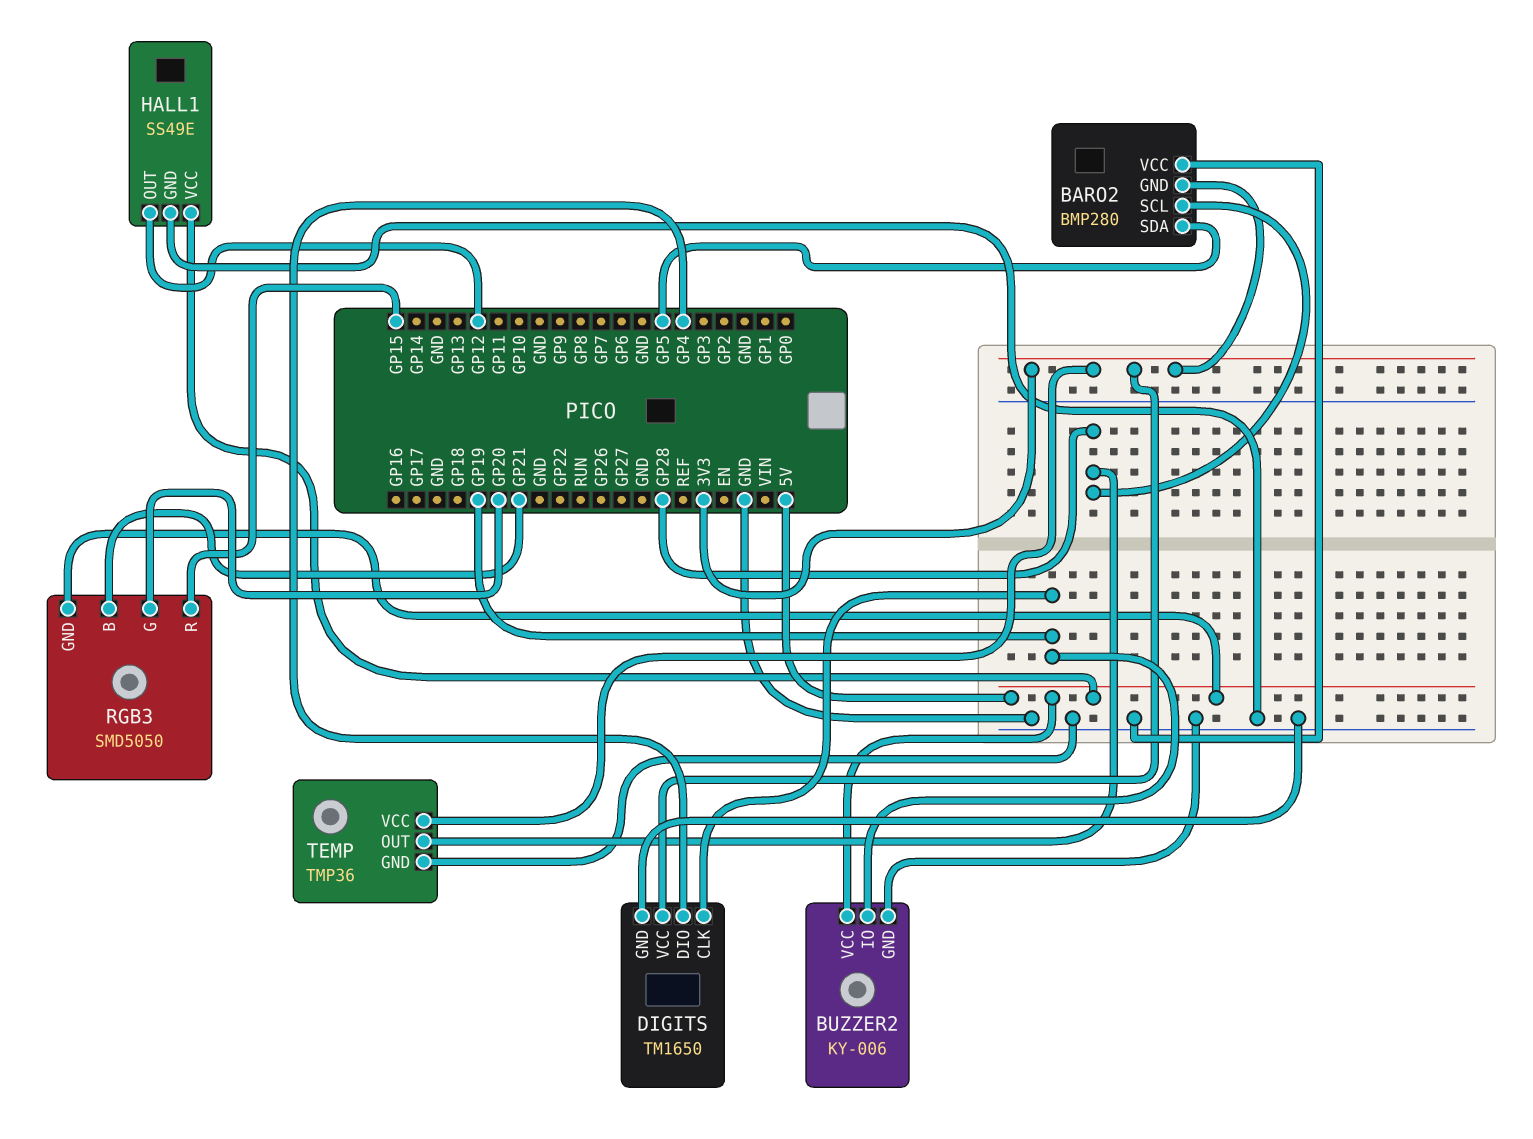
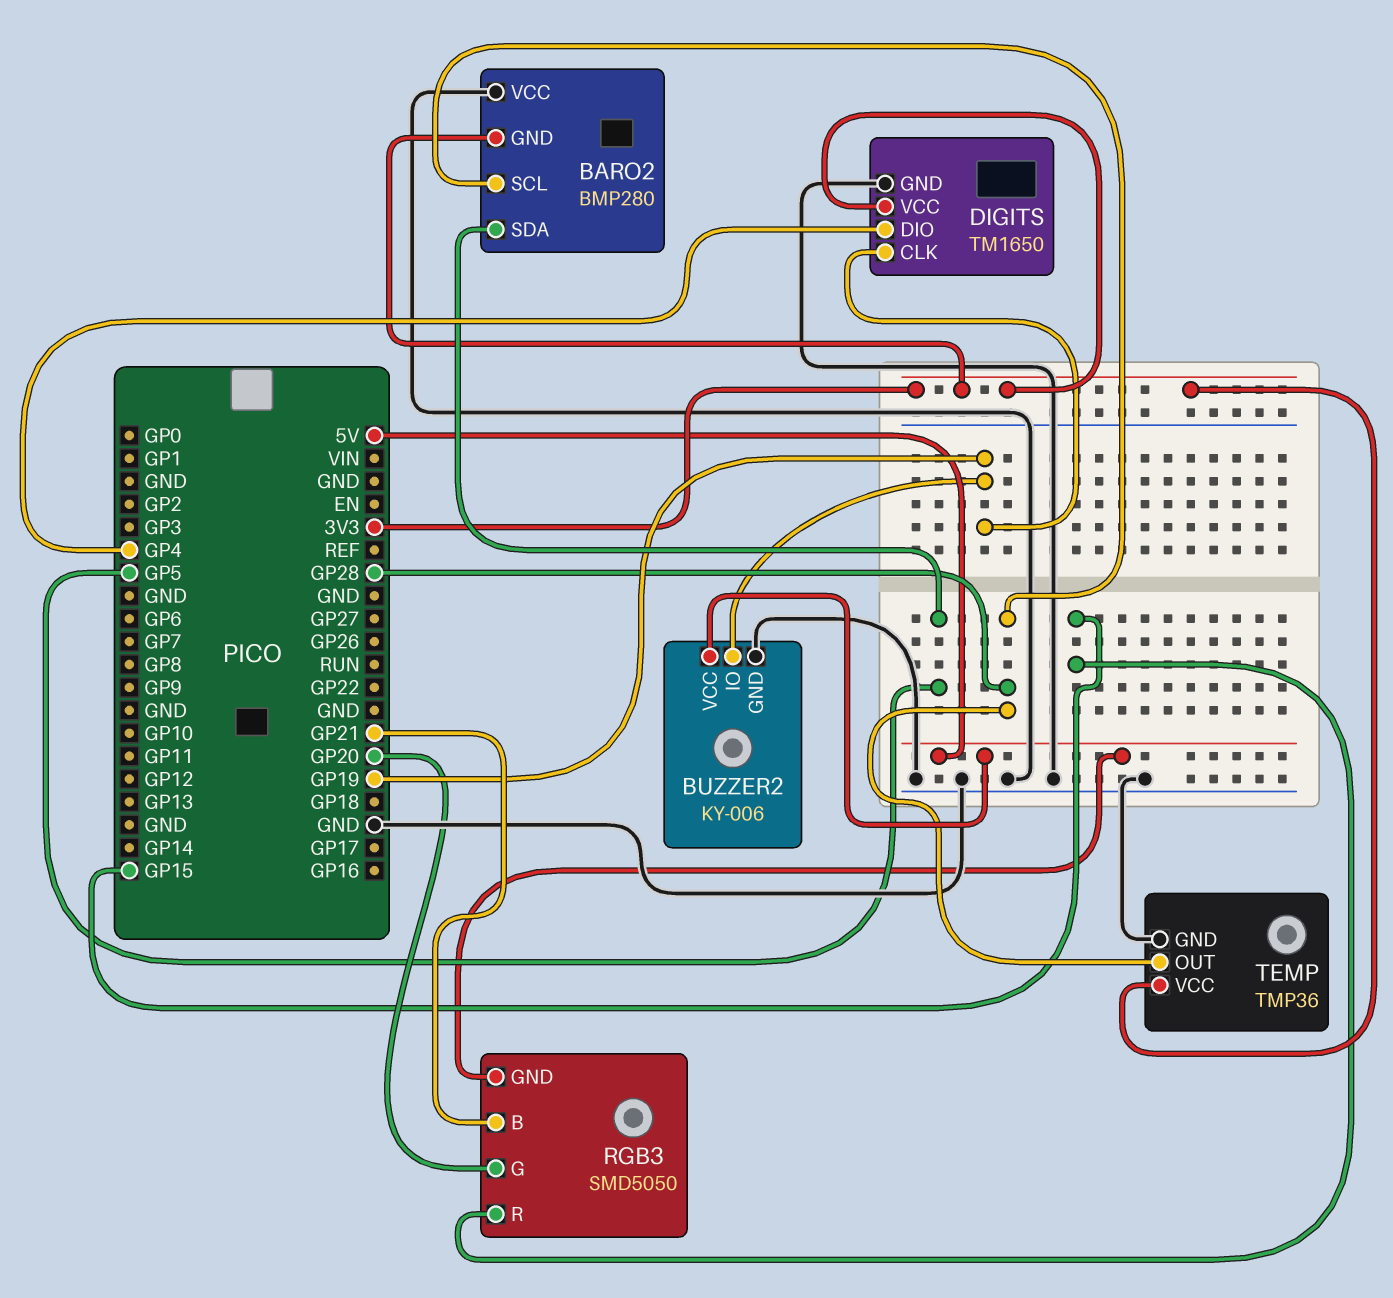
HALL1: SS49E -> none
HALL1 pin GND: GND -> none
HALL1 pin OUT: GP12 -> none
HALL1 pin VCC: 5V -> none

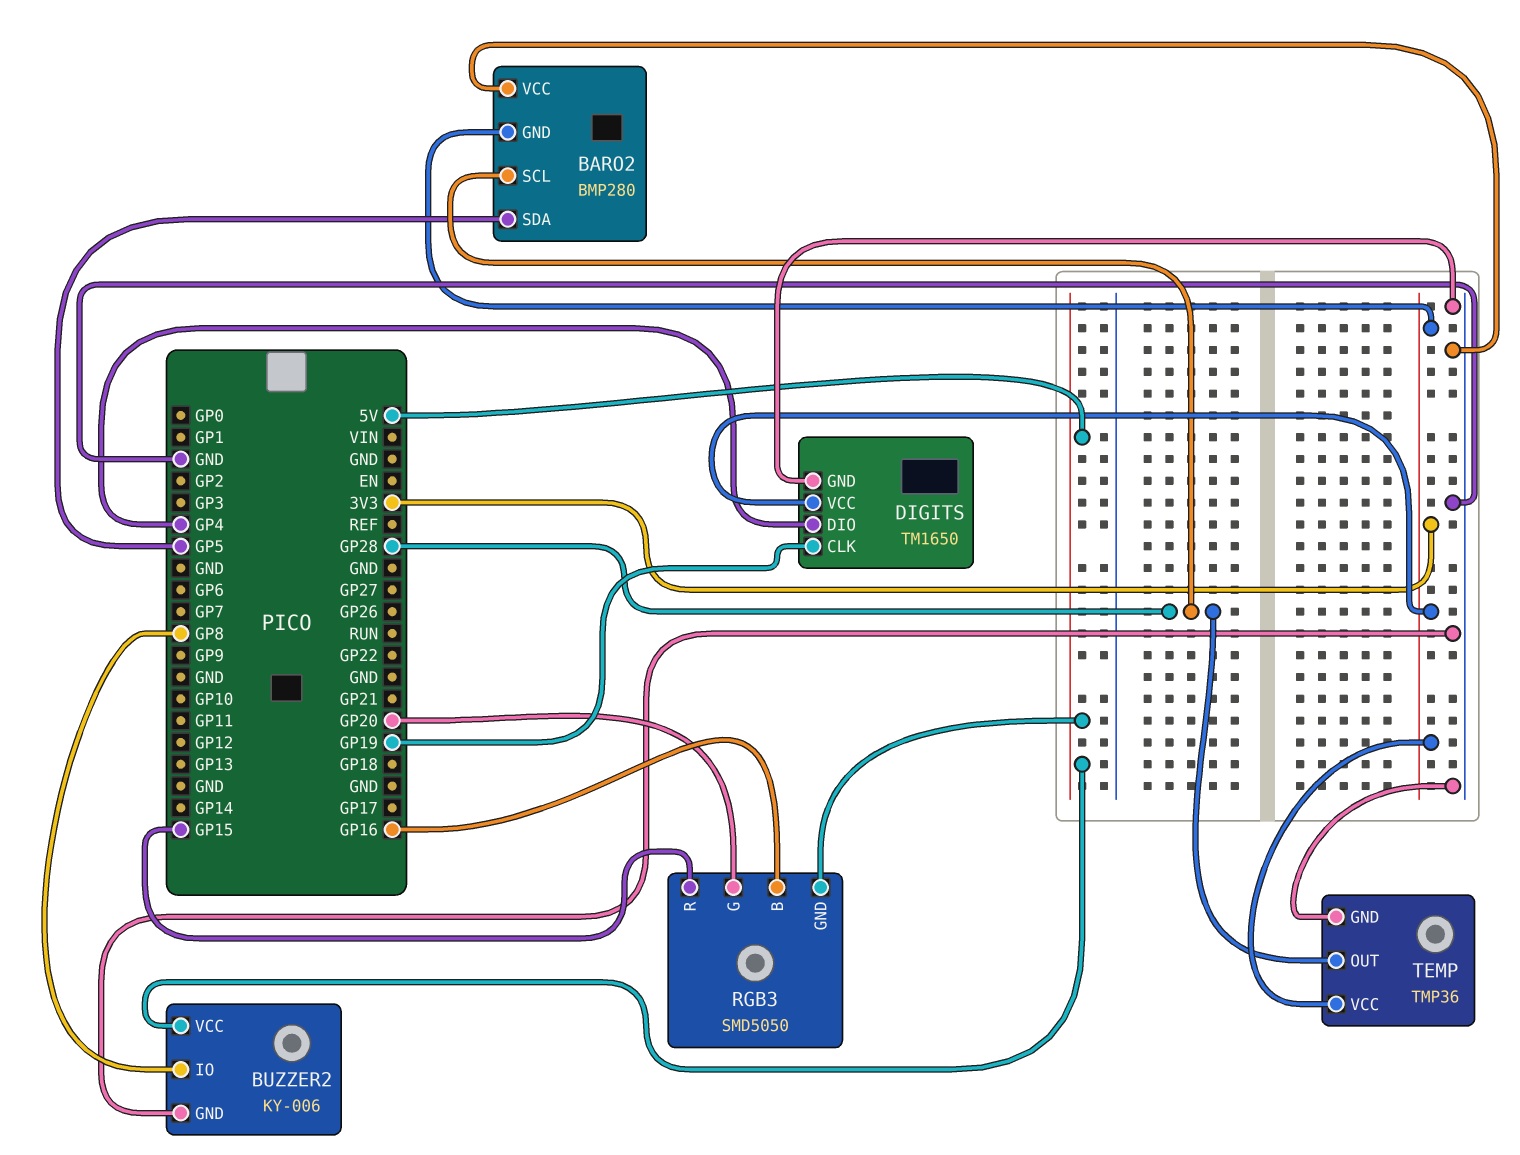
BUZZER2 pin IO: GP19 -> GP8
RGB3 pin B: GP21 -> GP16

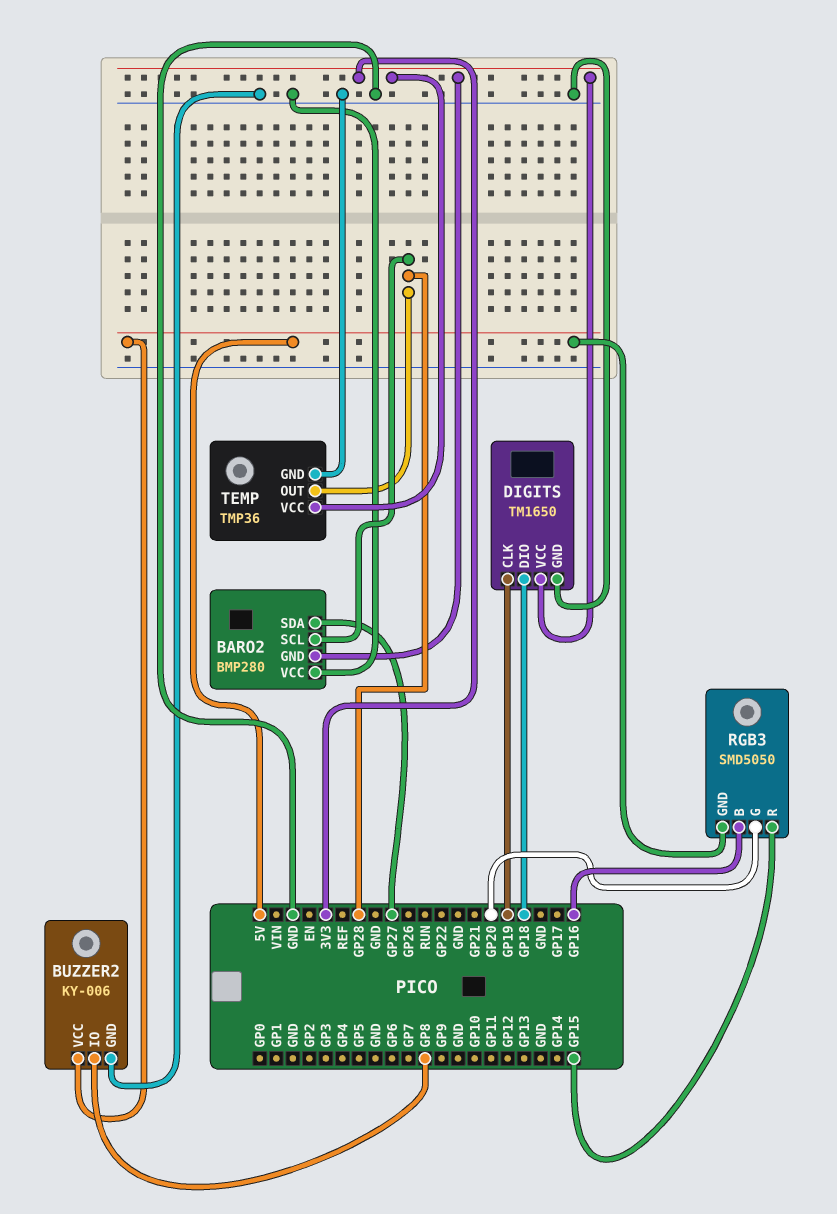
BARO2 pin SDA: GP5 -> GP27
DIGITS pin DIO: GP4 -> GP18

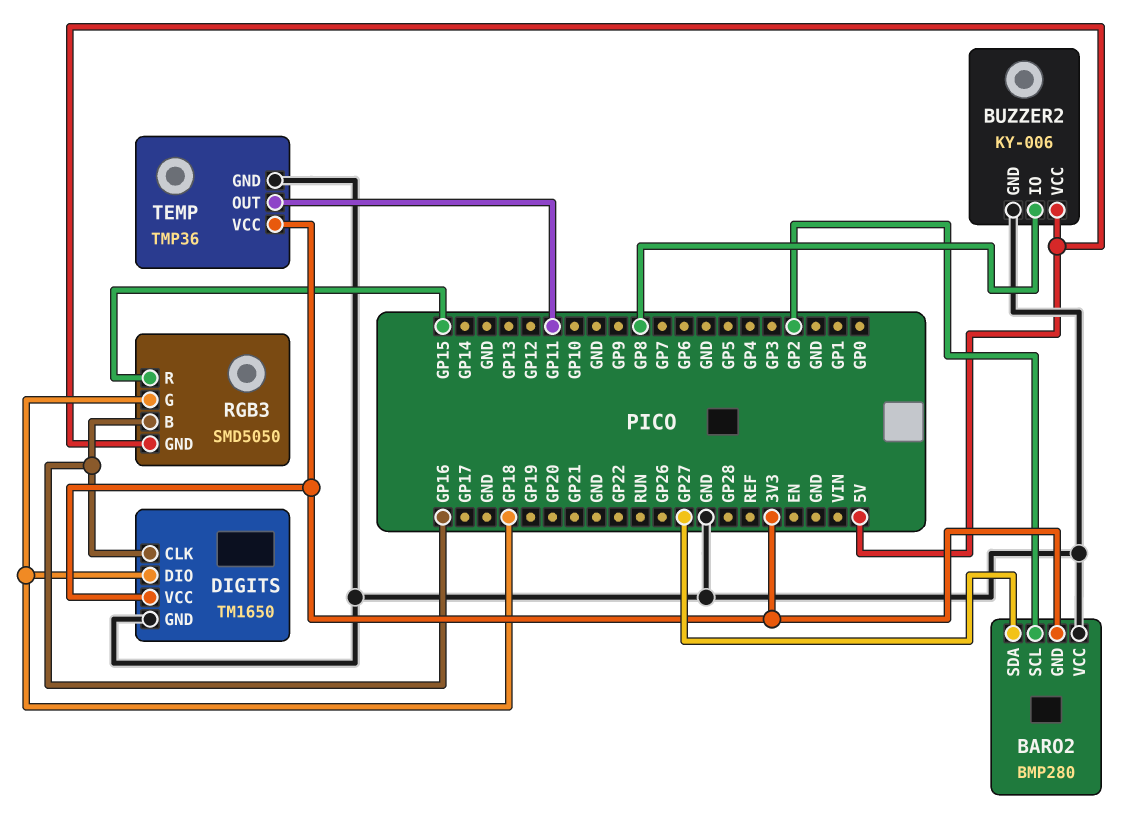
BARO2 pin SCL: GP28 -> GP2
DIGITS pin CLK: GP19 -> GP16
RGB3 pin G: GP20 -> GP18
TEMP pin OUT: GP28 -> GP11

